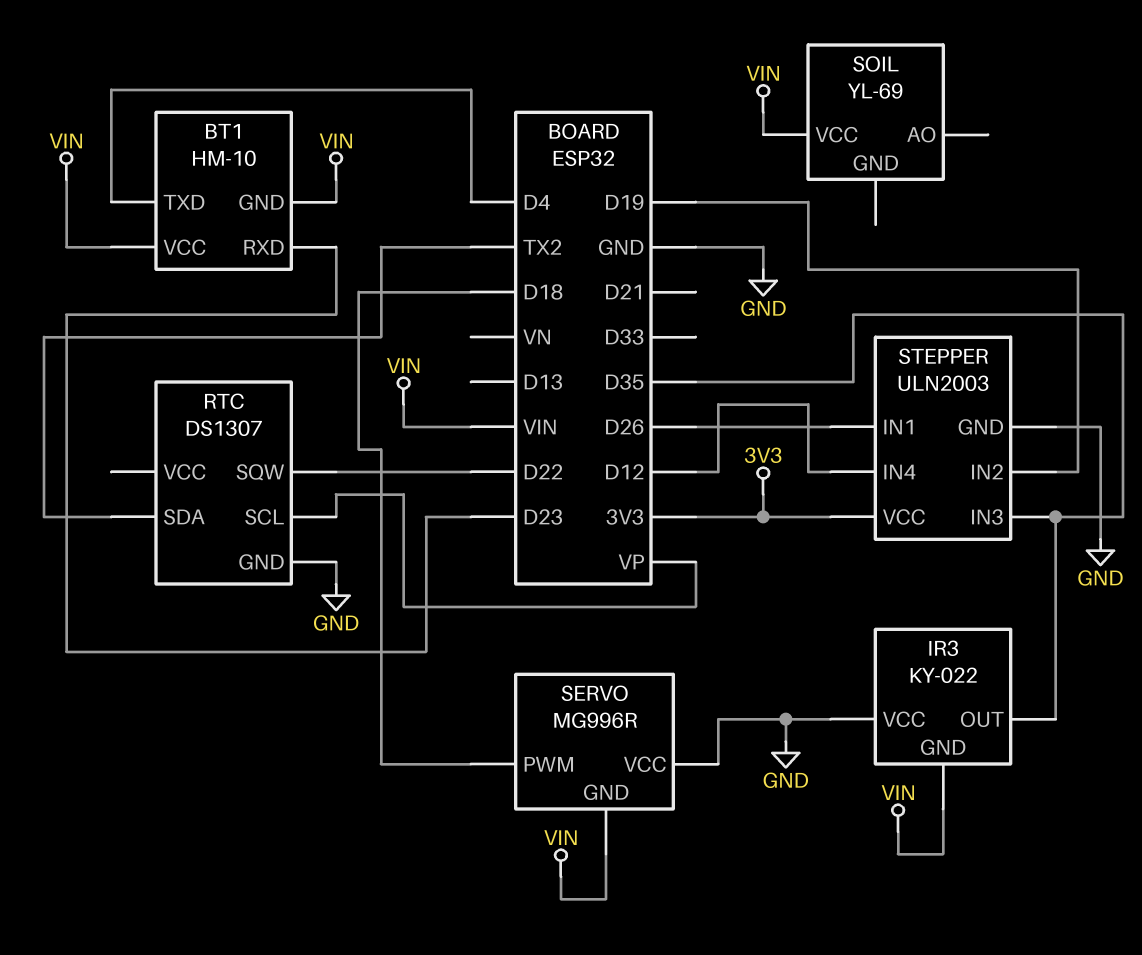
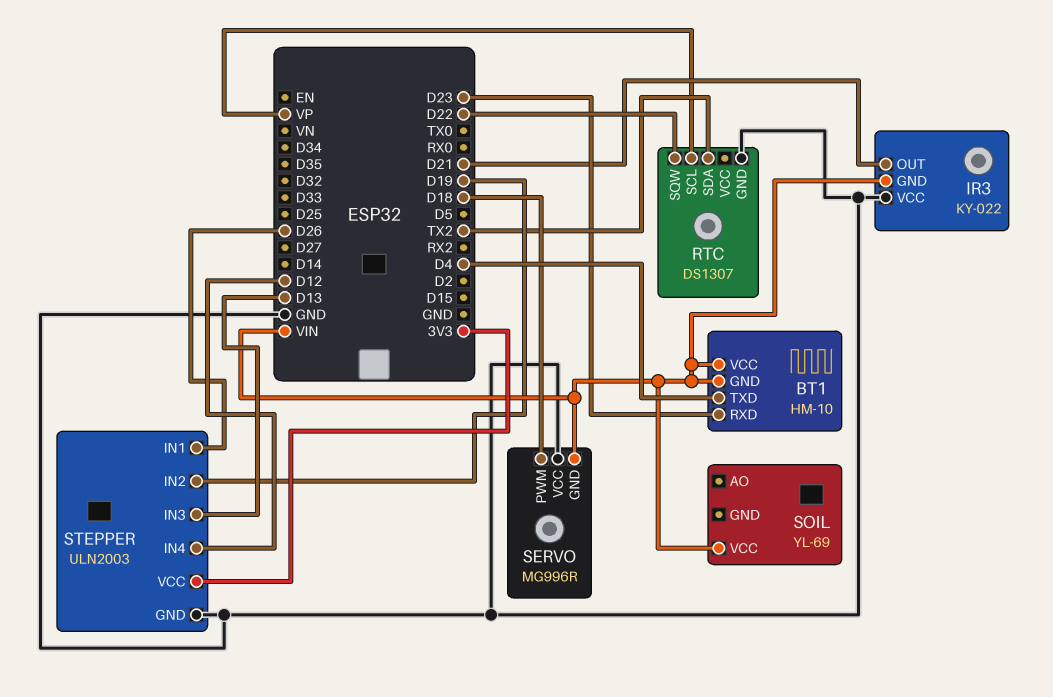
IR3 pin OUT: D35 -> D21
STEPPER pin IN3: D35 -> D13

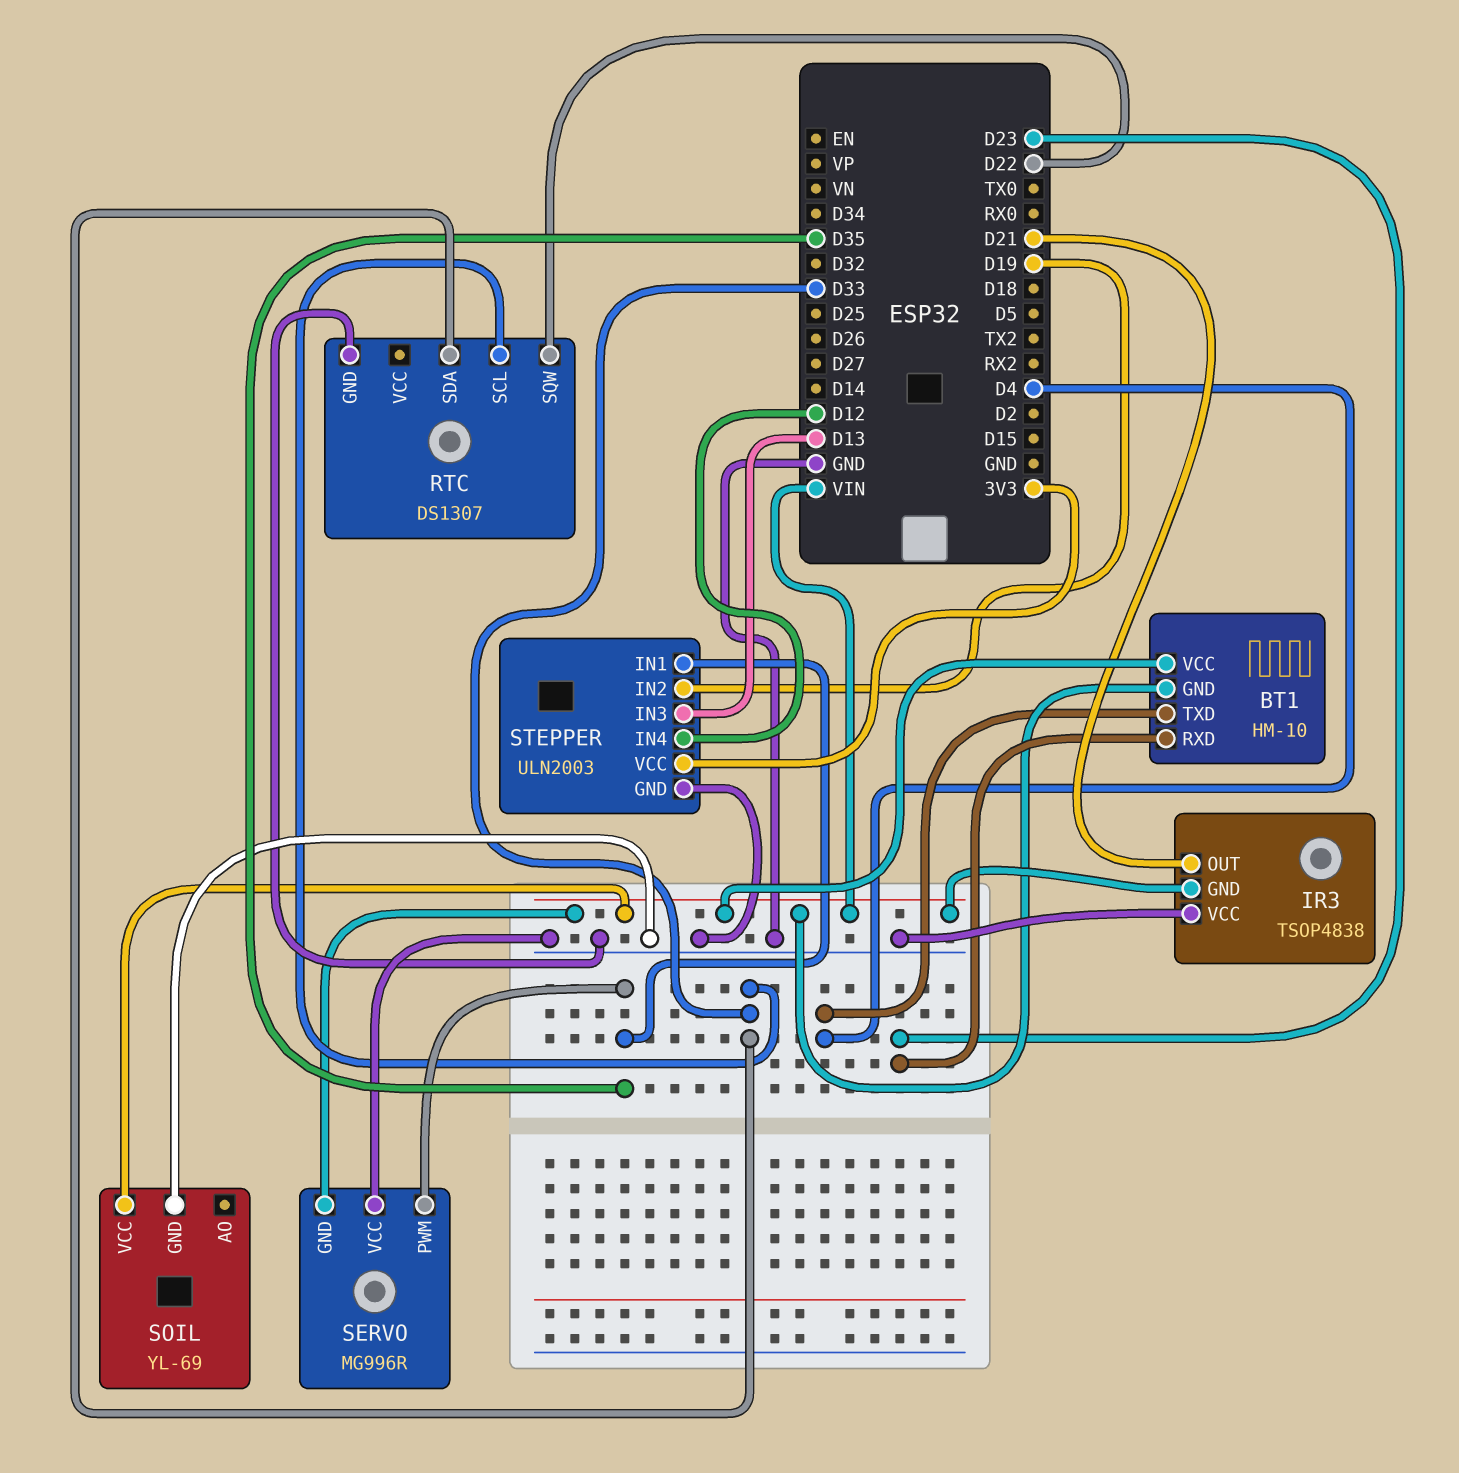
IR3: KY-022 -> TSOP4838
RTC pin SCL: VP -> D33
RTC pin SDA: TX2 -> D33
SERVO pin PWM: D18 -> D35
SOIL pin GND: none -> GND
STEPPER pin IN1: D26 -> D35

